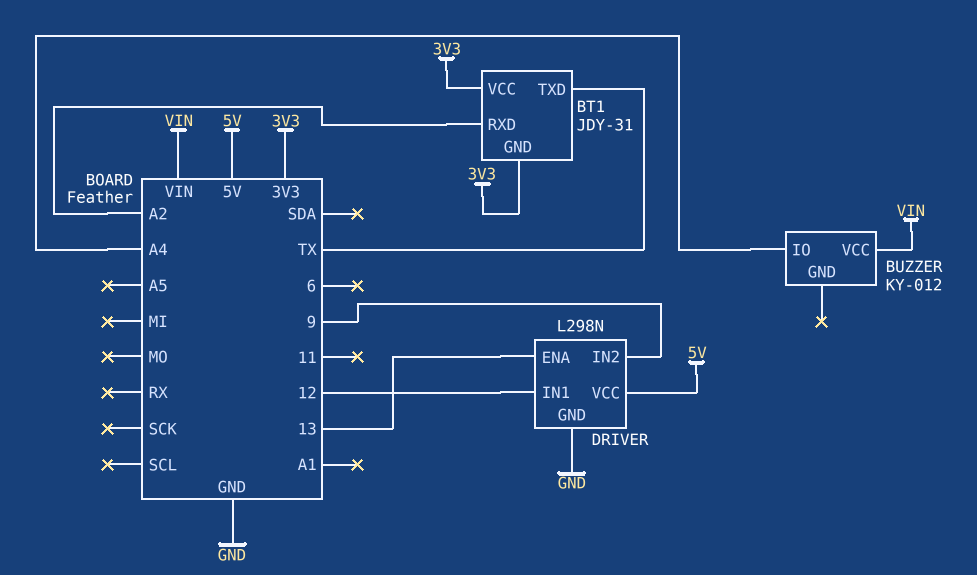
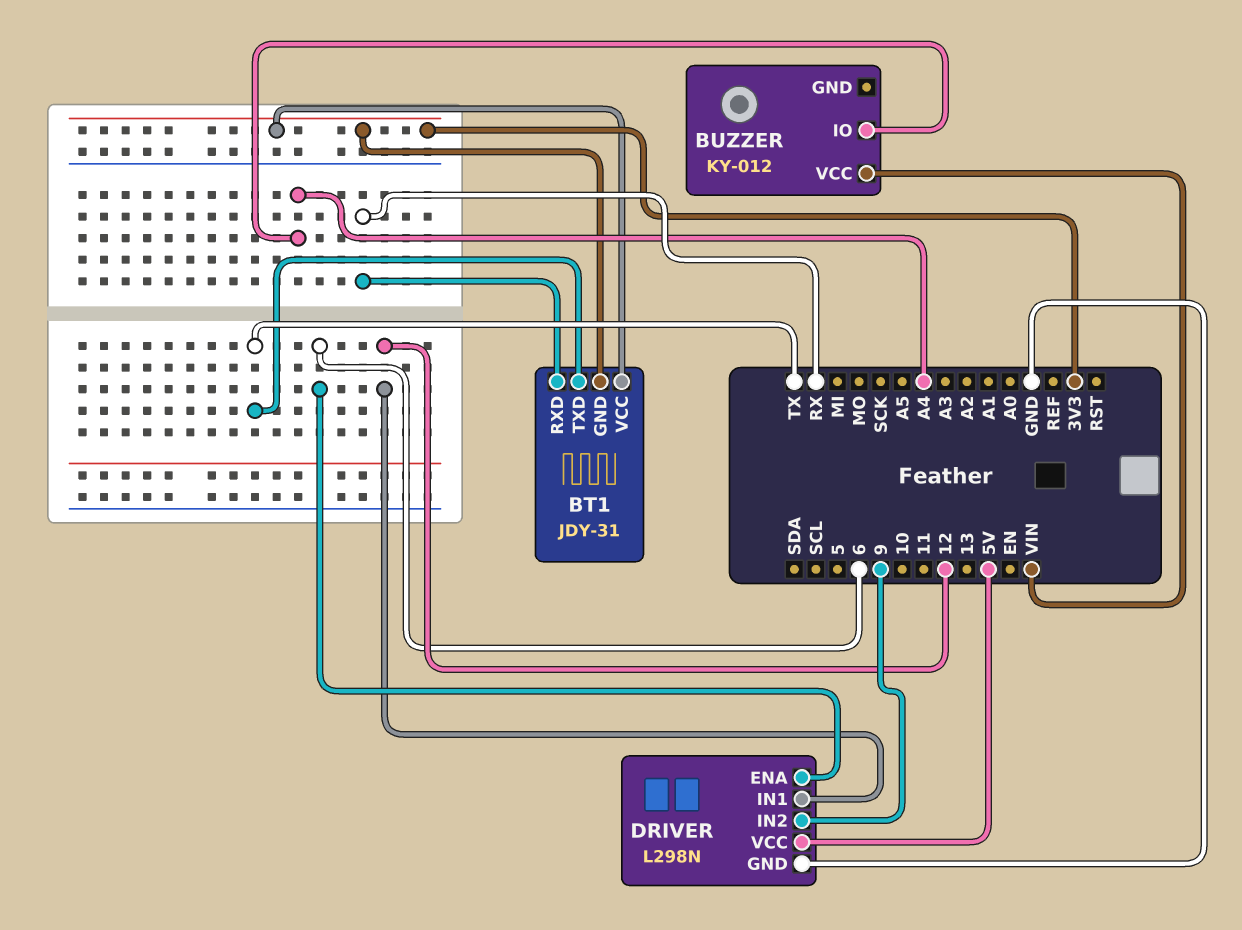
BT1 pin RXD: A2 -> RX
DRIVER pin ENA: 13 -> 6

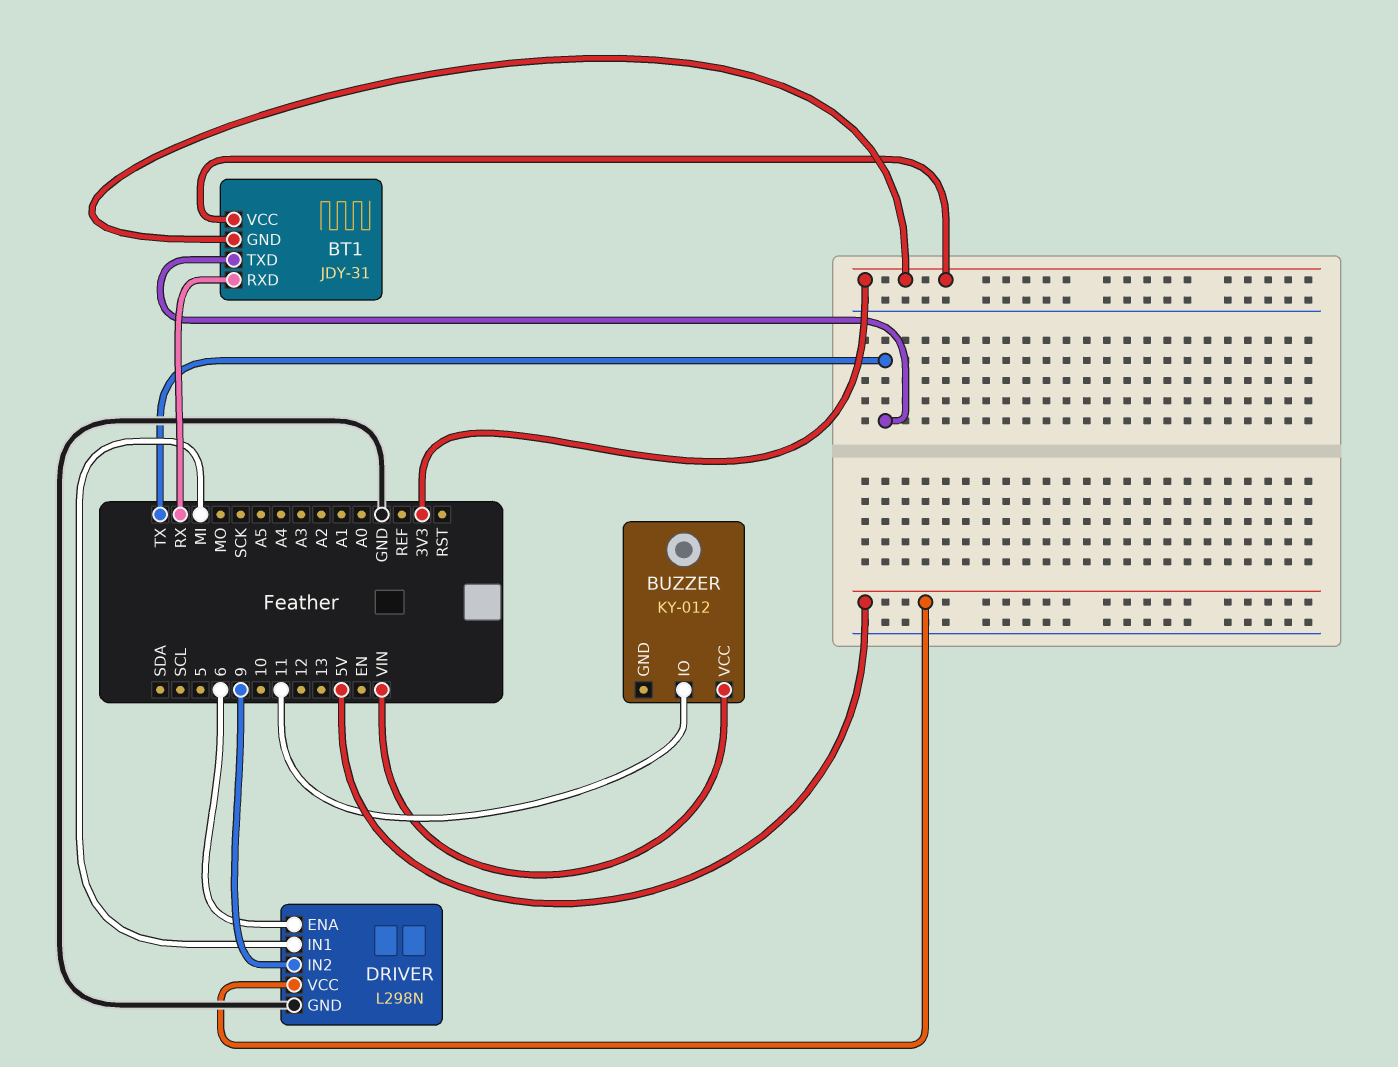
BUZZER pin IO: A4 -> 11
DRIVER pin IN1: 12 -> MI

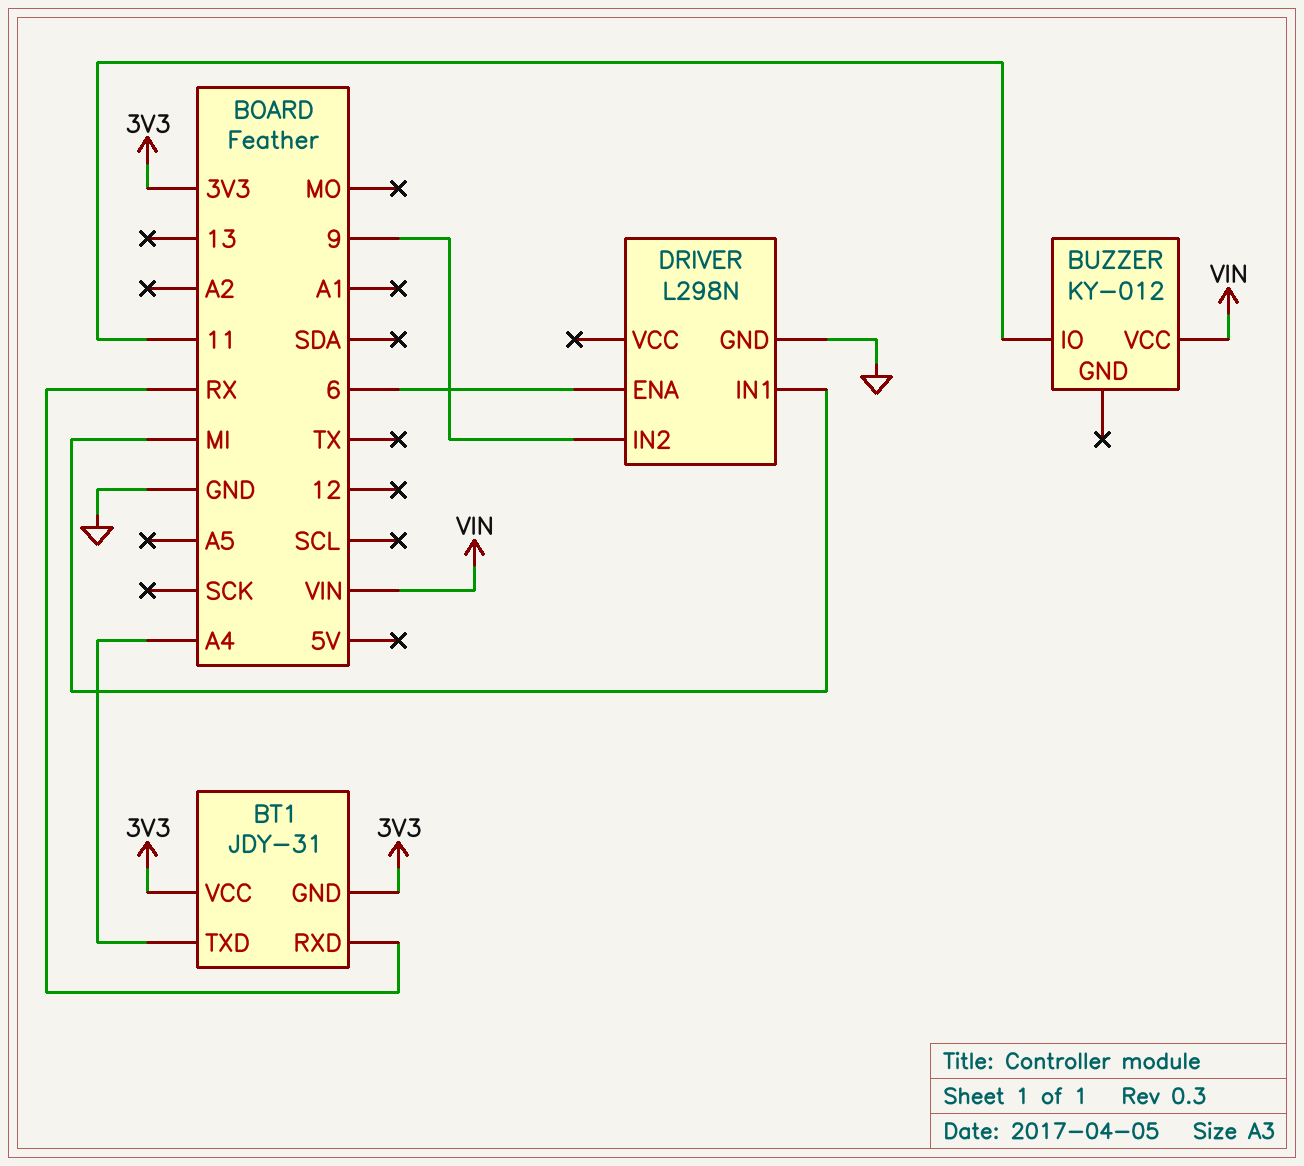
BT1 pin TXD: TX -> A4
DRIVER pin VCC: 5V -> none

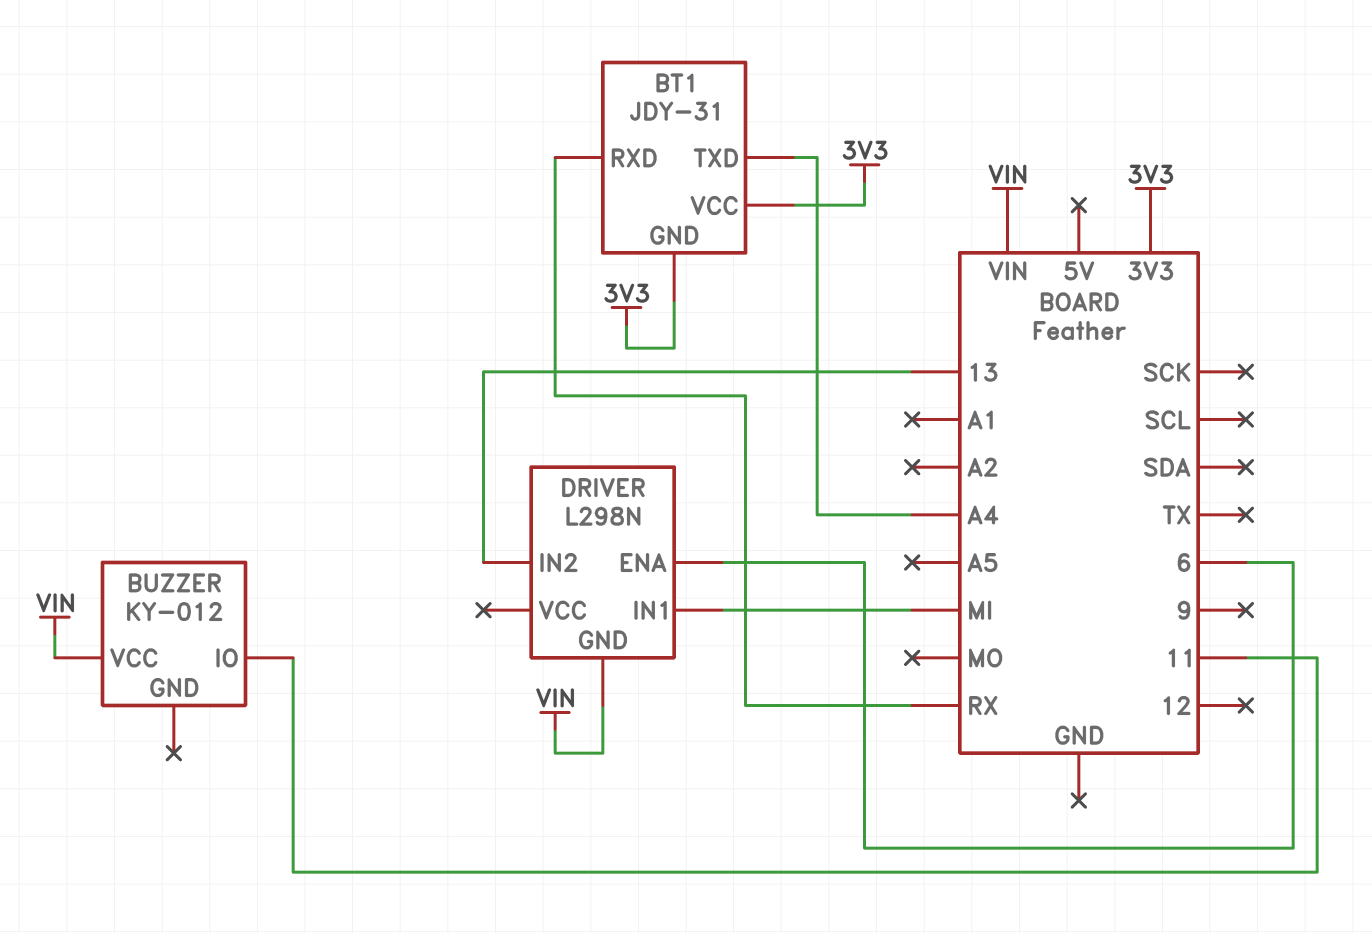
DRIVER pin GND: GND -> VIN
DRIVER pin IN2: 9 -> 13

